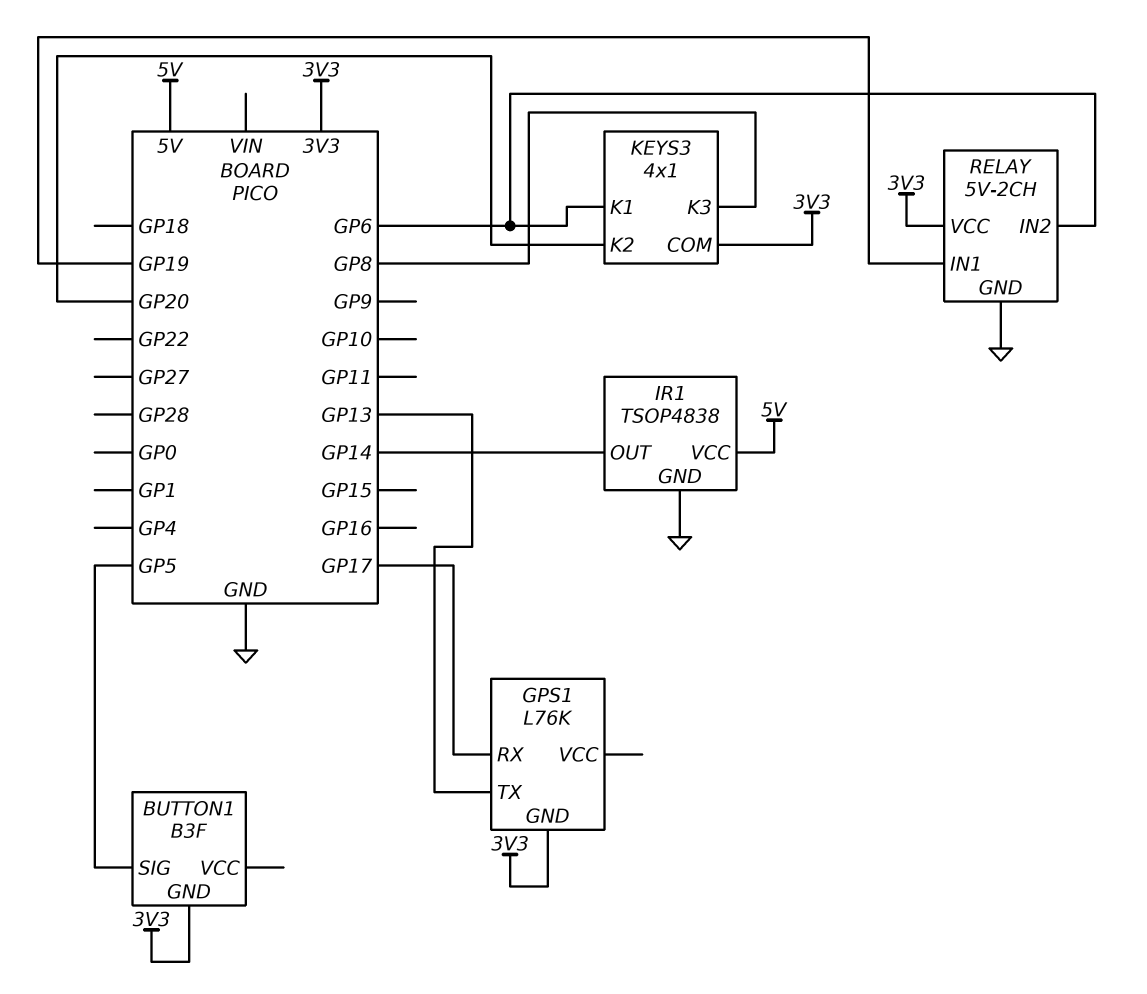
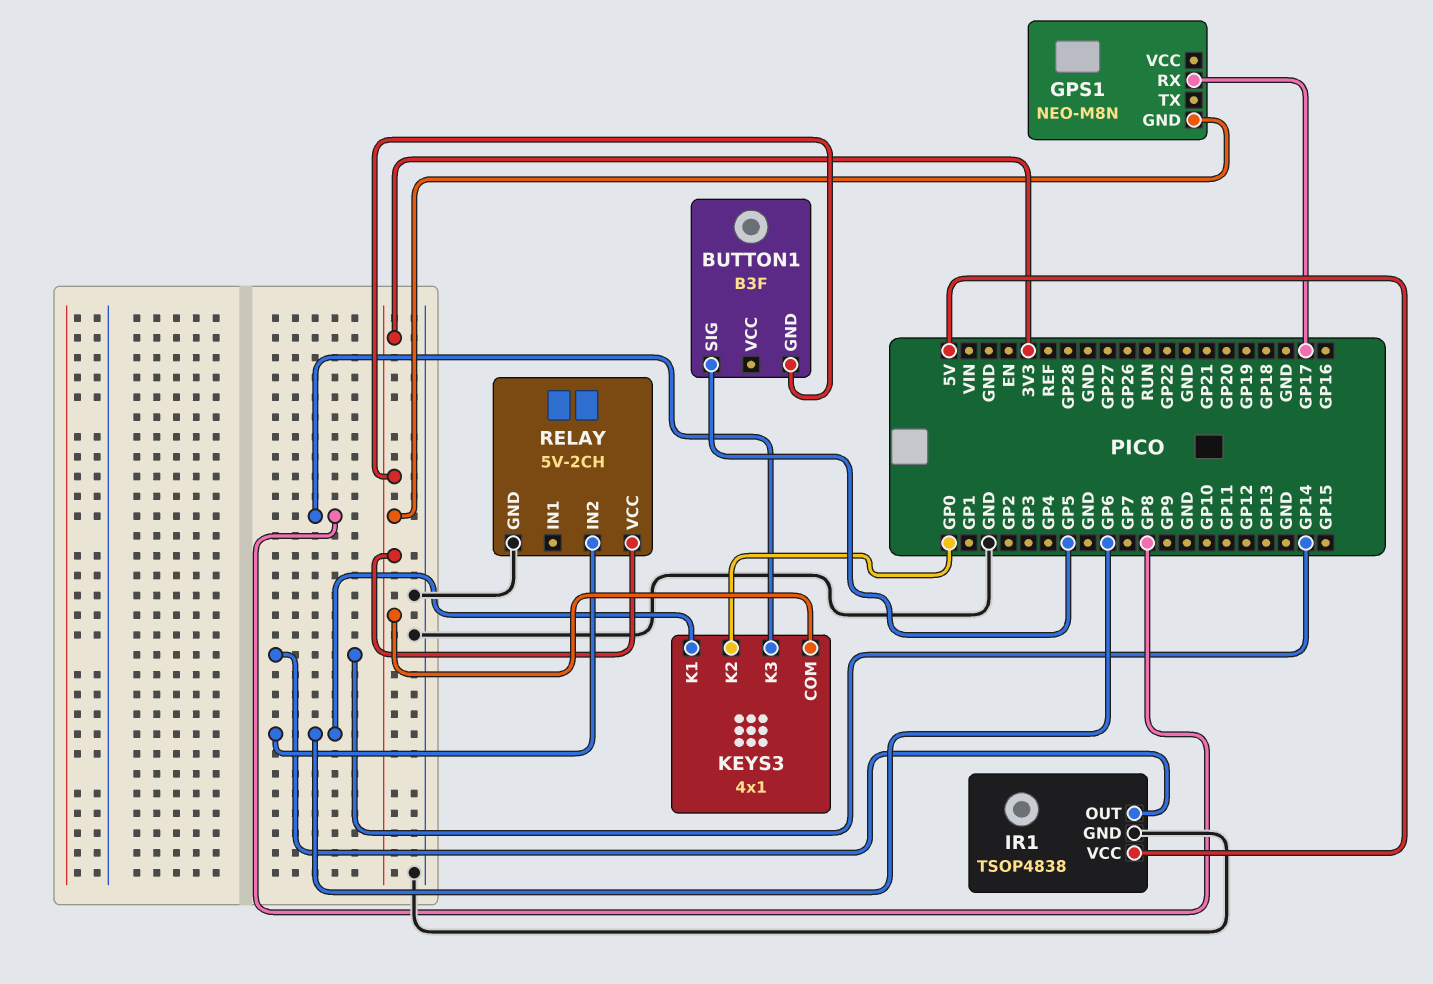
GPS1: L76K -> NEO-M8N
GPS1 pin TX: GP13 -> none
KEYS3 pin K2: GP20 -> GP0
RELAY pin IN1: GP19 -> none

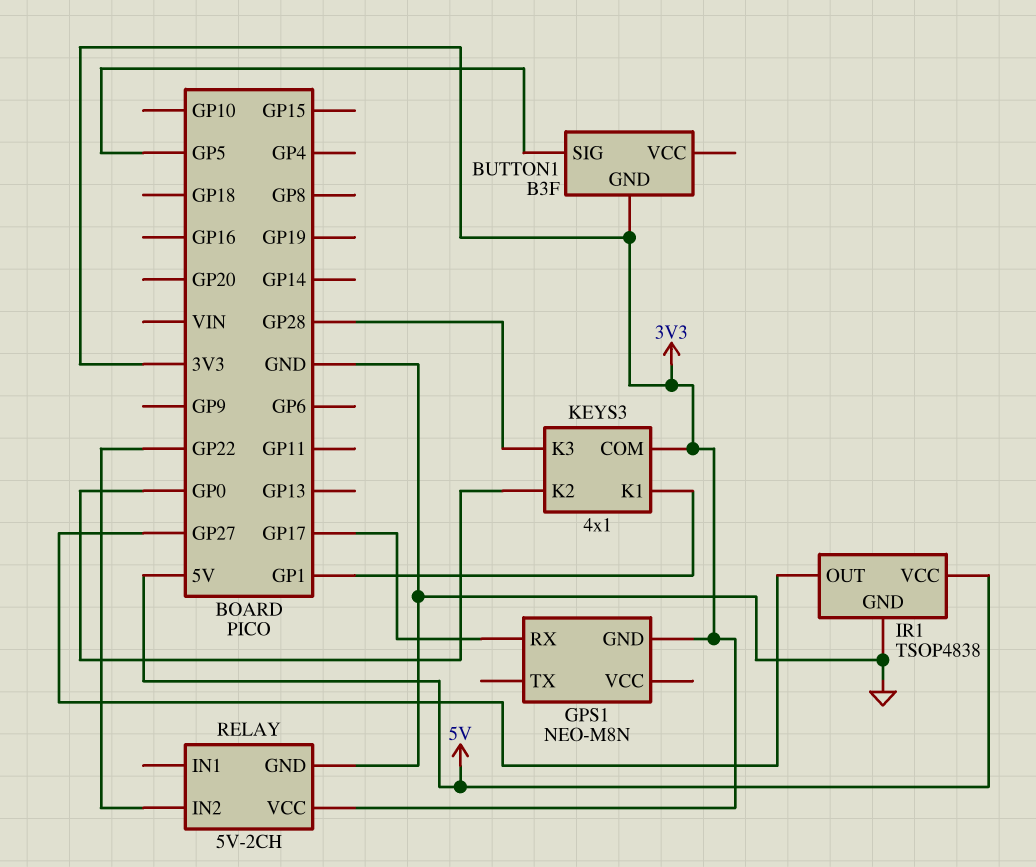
IR1 pin OUT: GP14 -> GP27
KEYS3 pin K1: GP6 -> GP1
KEYS3 pin K3: GP8 -> GP28
RELAY pin IN2: GP6 -> GP22

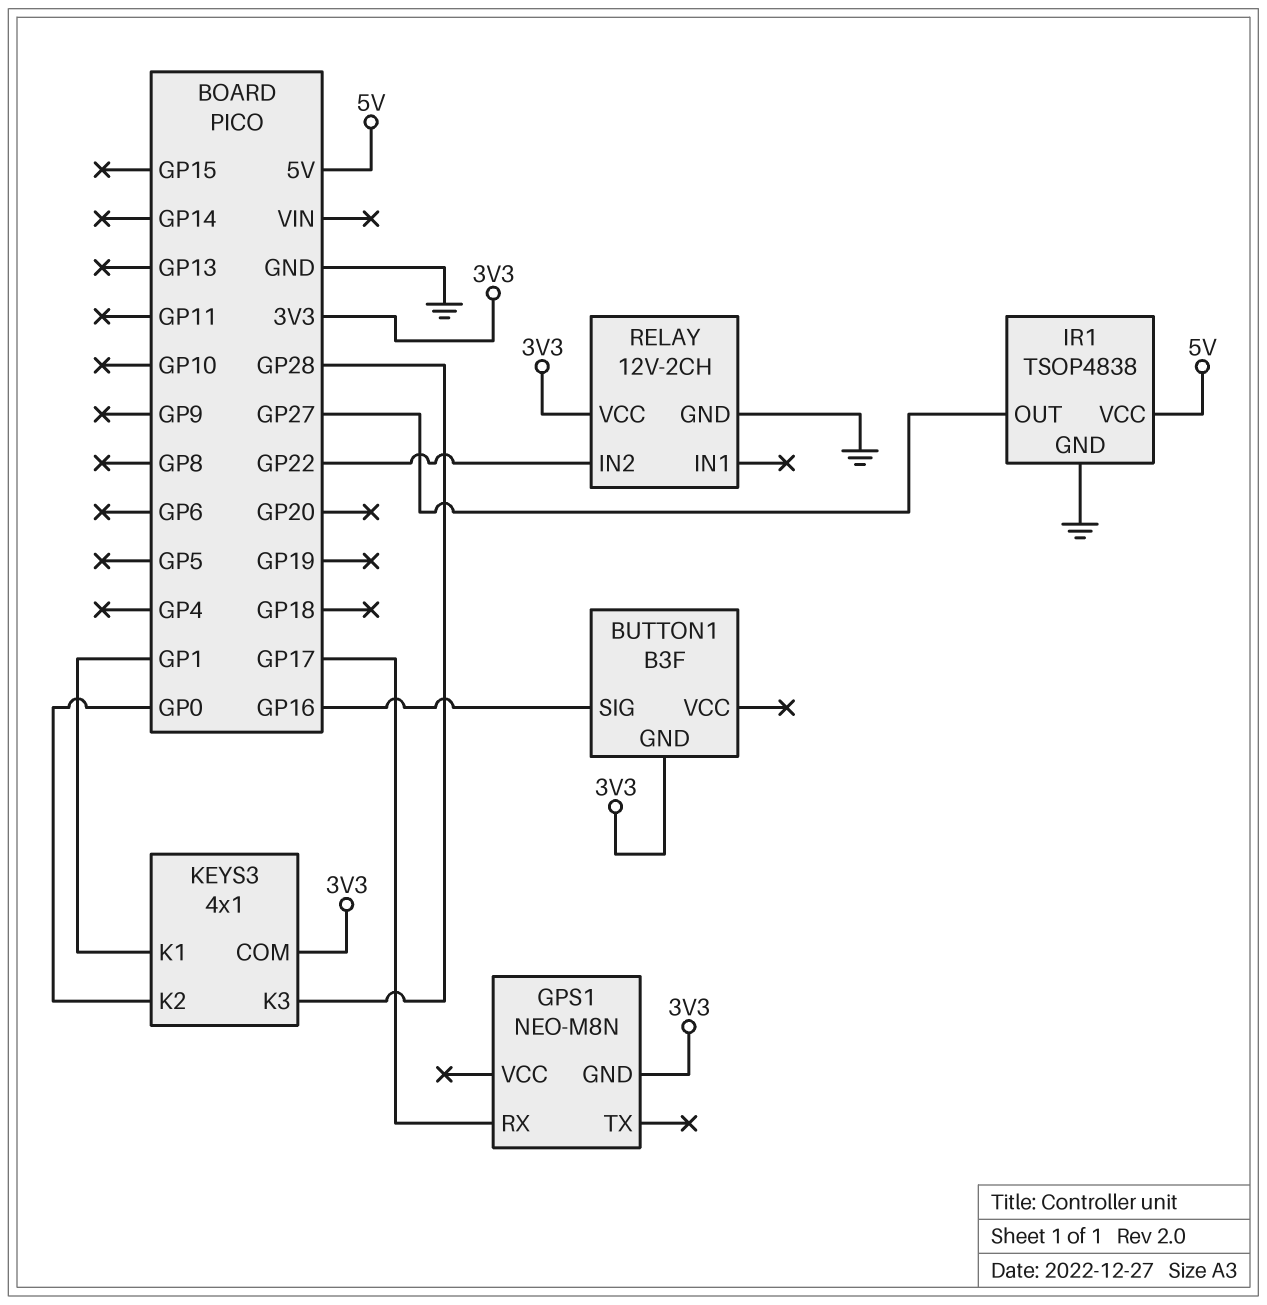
BUTTON1 pin SIG: GP5 -> GP16
RELAY: 5V-2CH -> 12V-2CH

